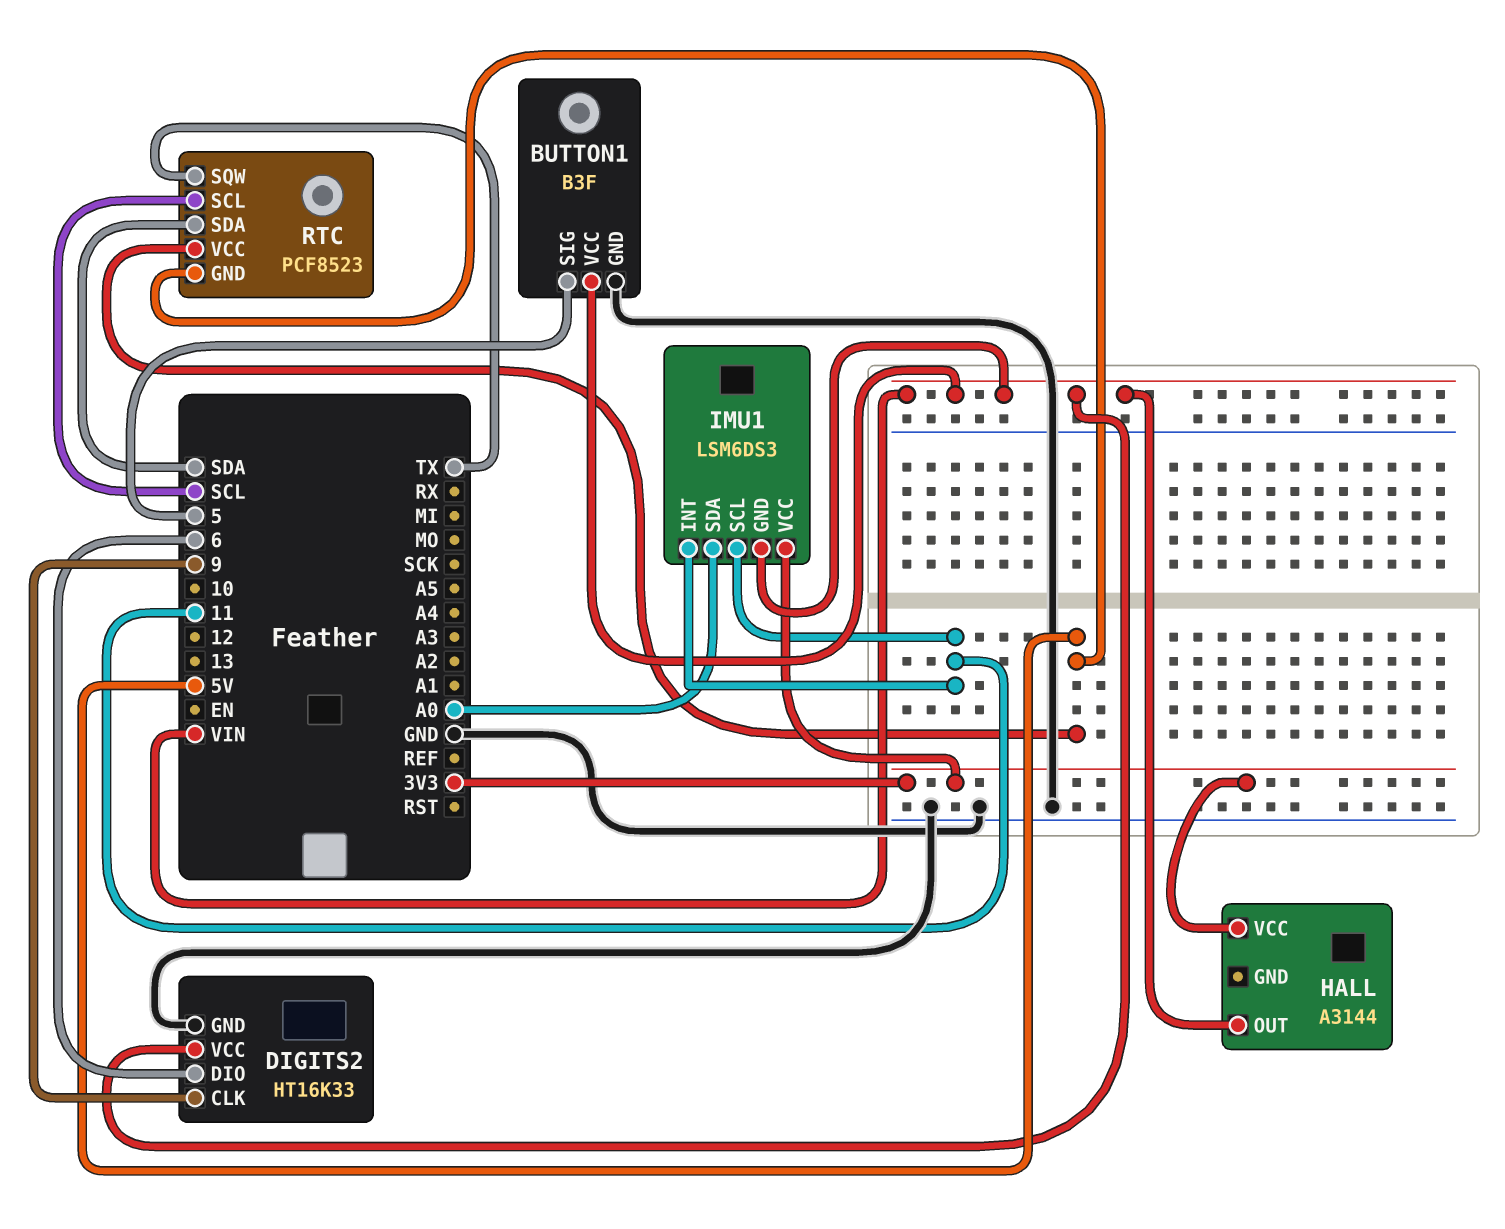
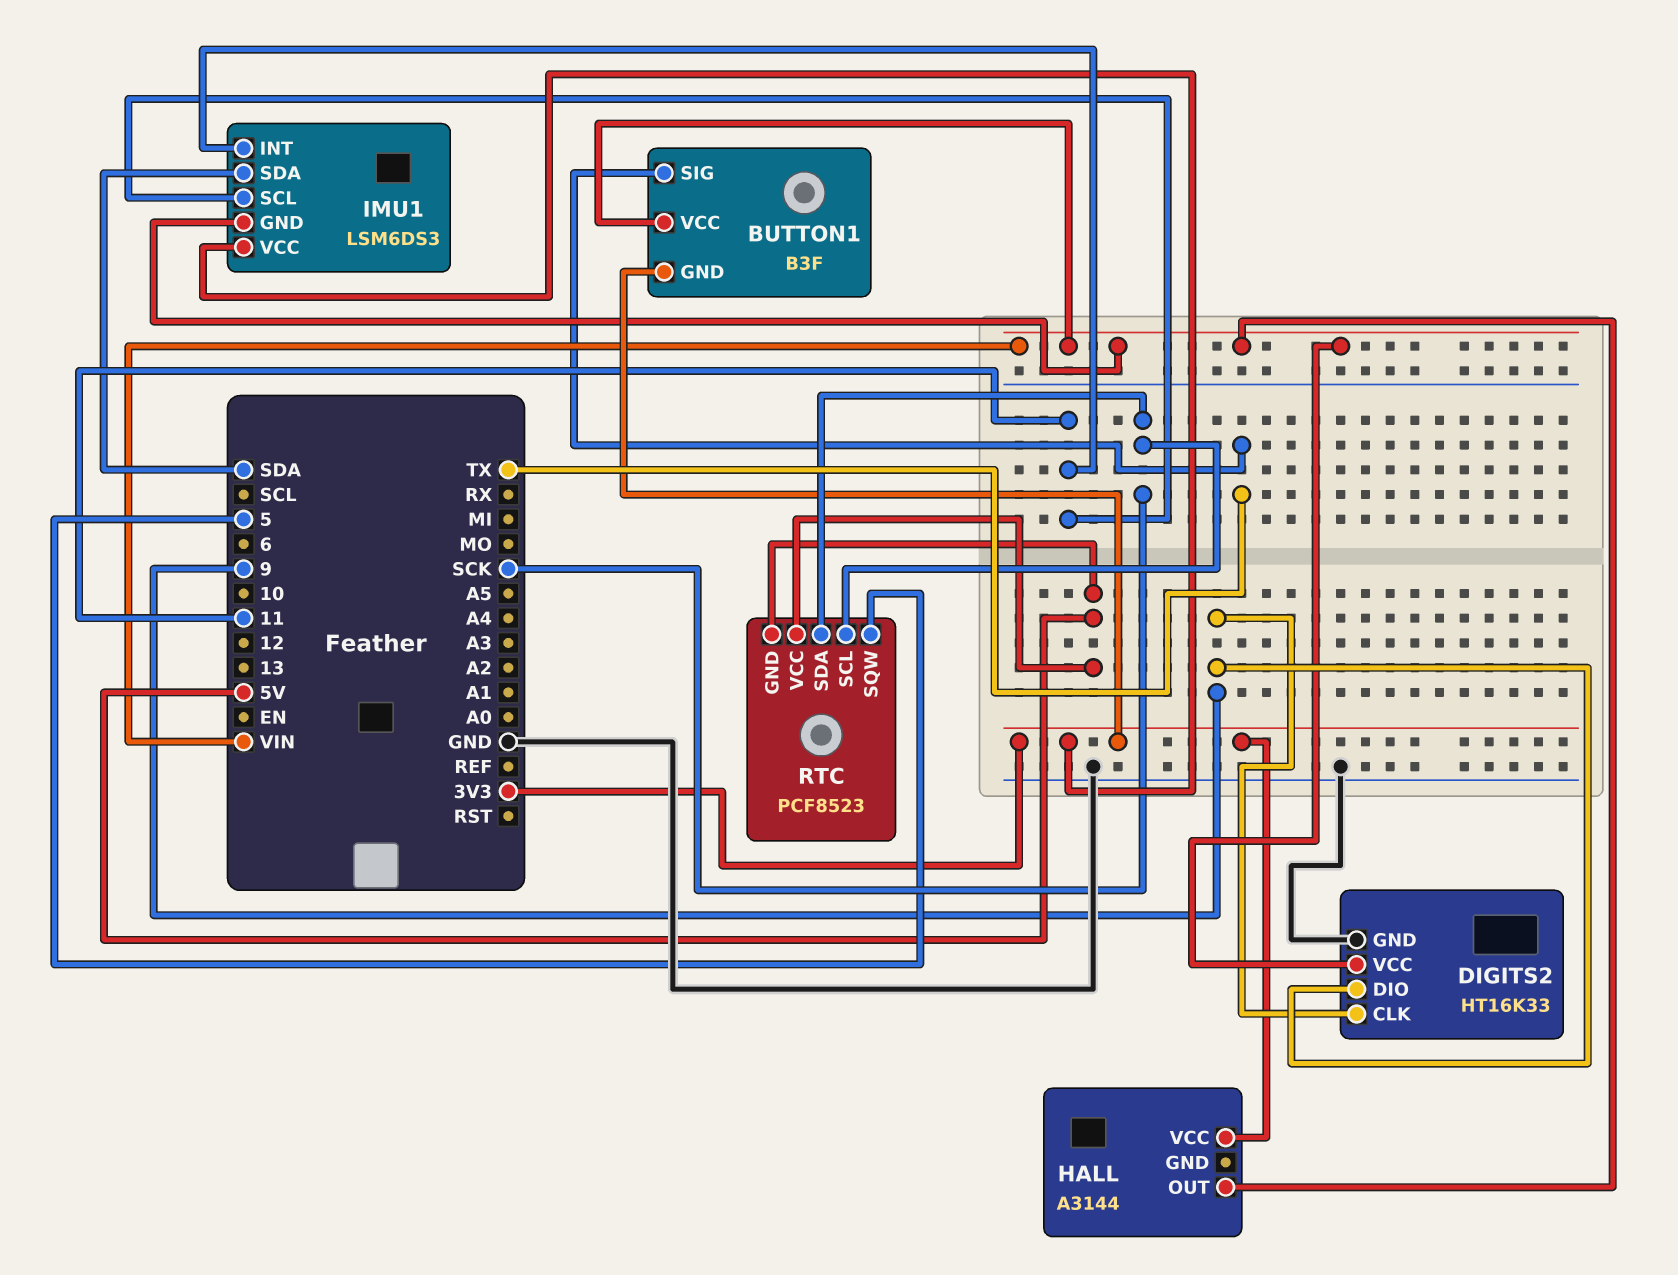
BUTTON1 pin GND: GND -> 3V3
BUTTON1 pin SIG: 5 -> TX
DIGITS2 pin DIO: 6 -> 9
IMU1 pin SDA: A0 -> SDA
RTC pin SCL: SCL -> SCK
RTC pin SDA: SDA -> SCK
RTC pin SQW: TX -> 5

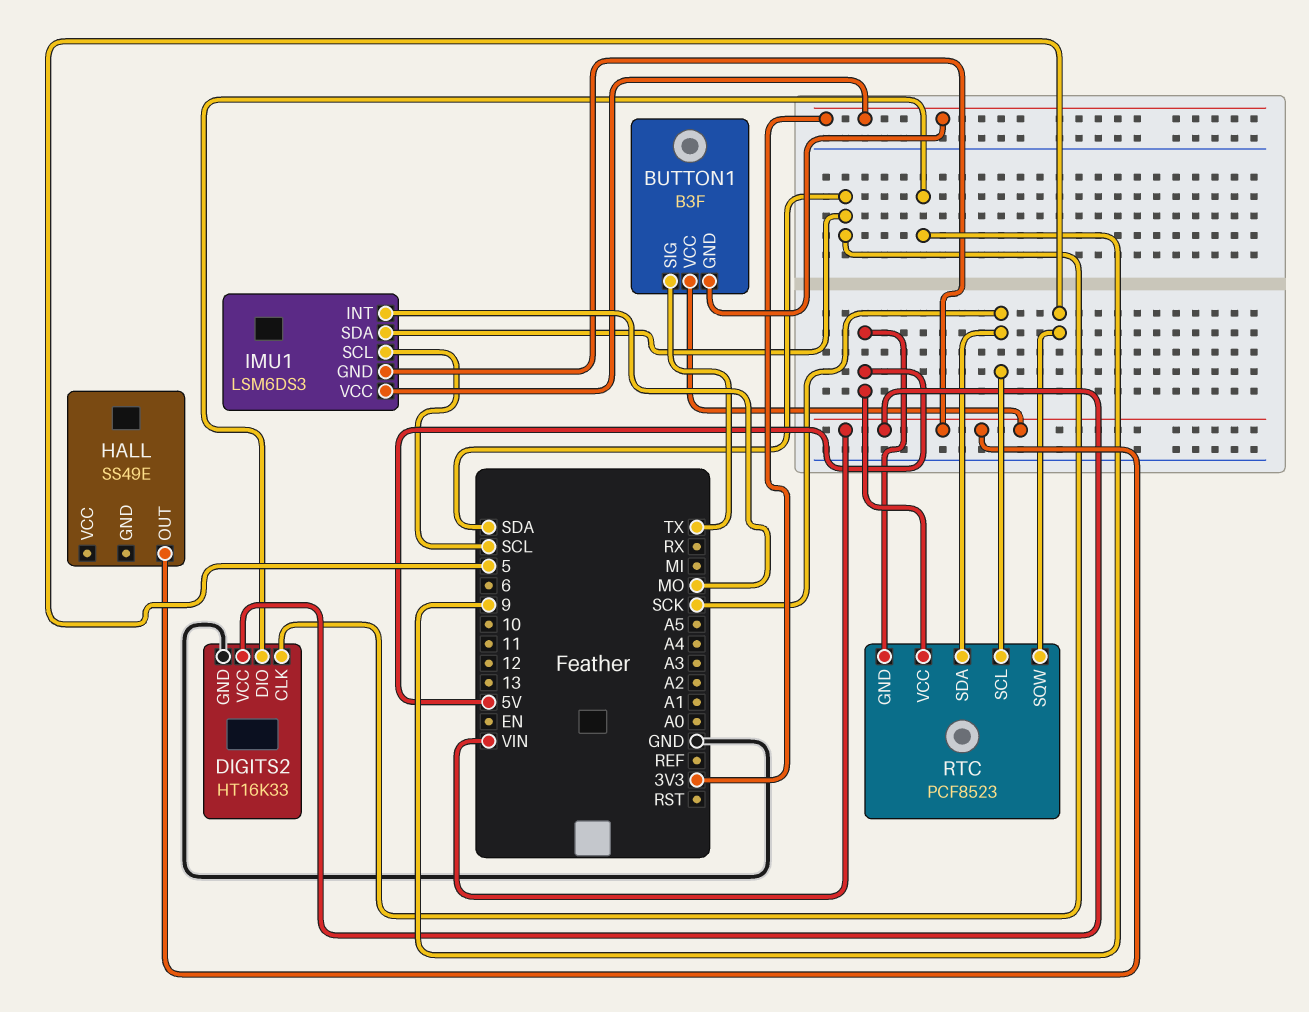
DIGITS2 pin CLK: 9 -> SDA
HALL: A3144 -> SS49E
HALL pin VCC: 3V3 -> none
IMU1 pin INT: 11 -> MO
IMU1 pin SCL: 11 -> SCL

